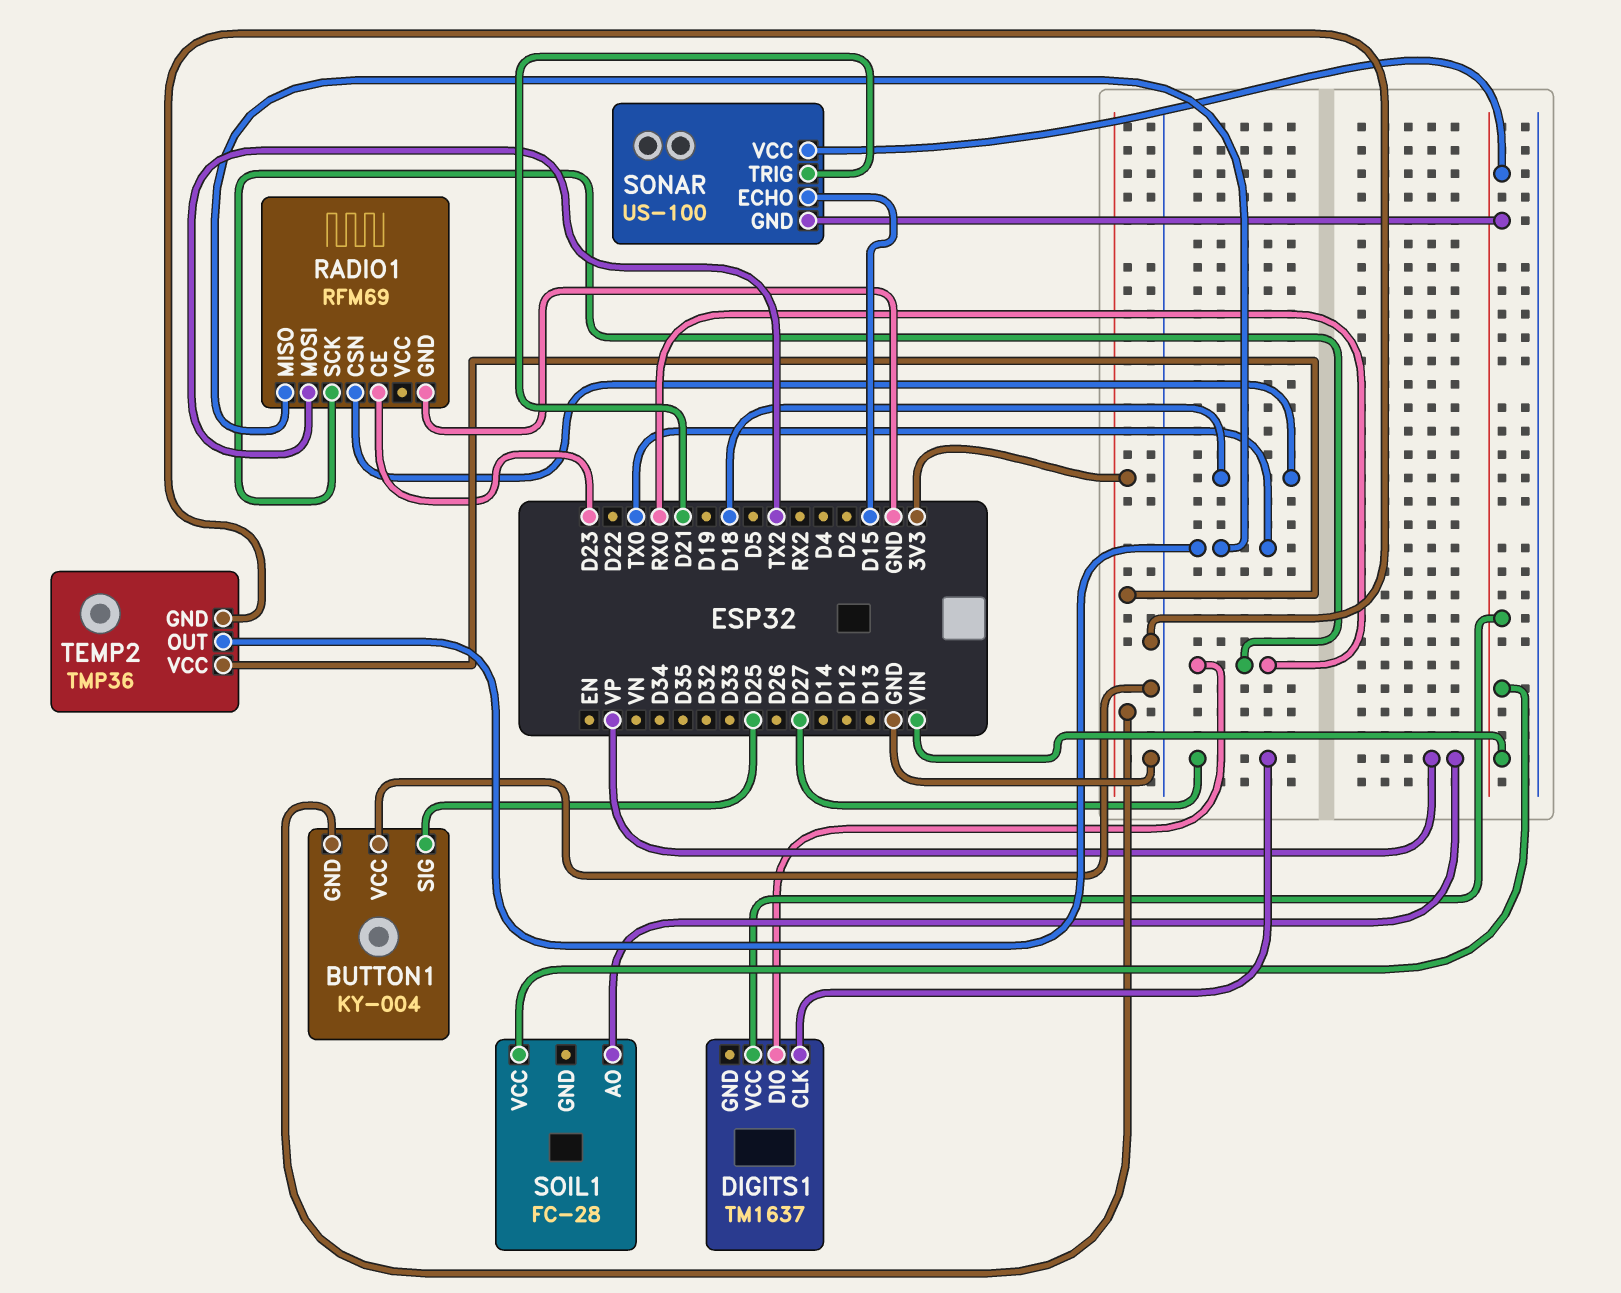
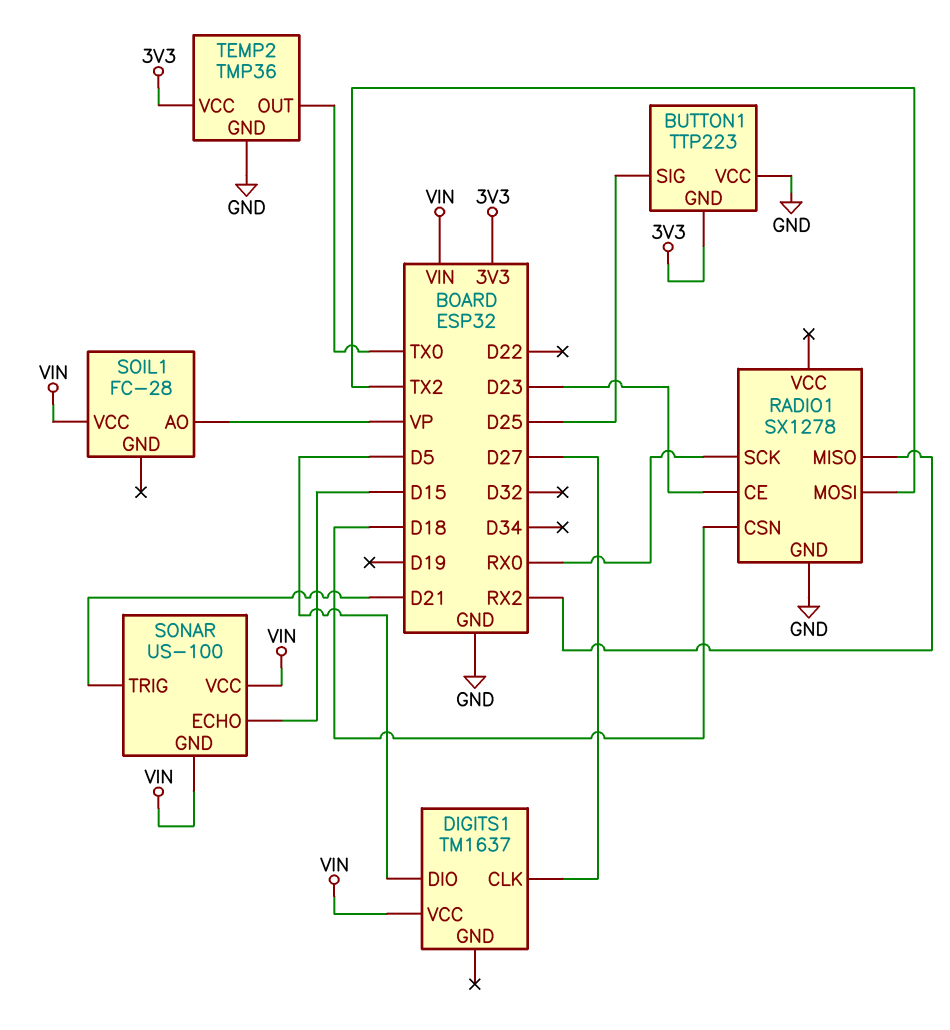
BUTTON1: KY-004 -> TTP223
DIGITS1 pin DIO: RX0 -> D5
RADIO1: RFM69 -> SX1278
RADIO1 pin MISO: TX0 -> RX2

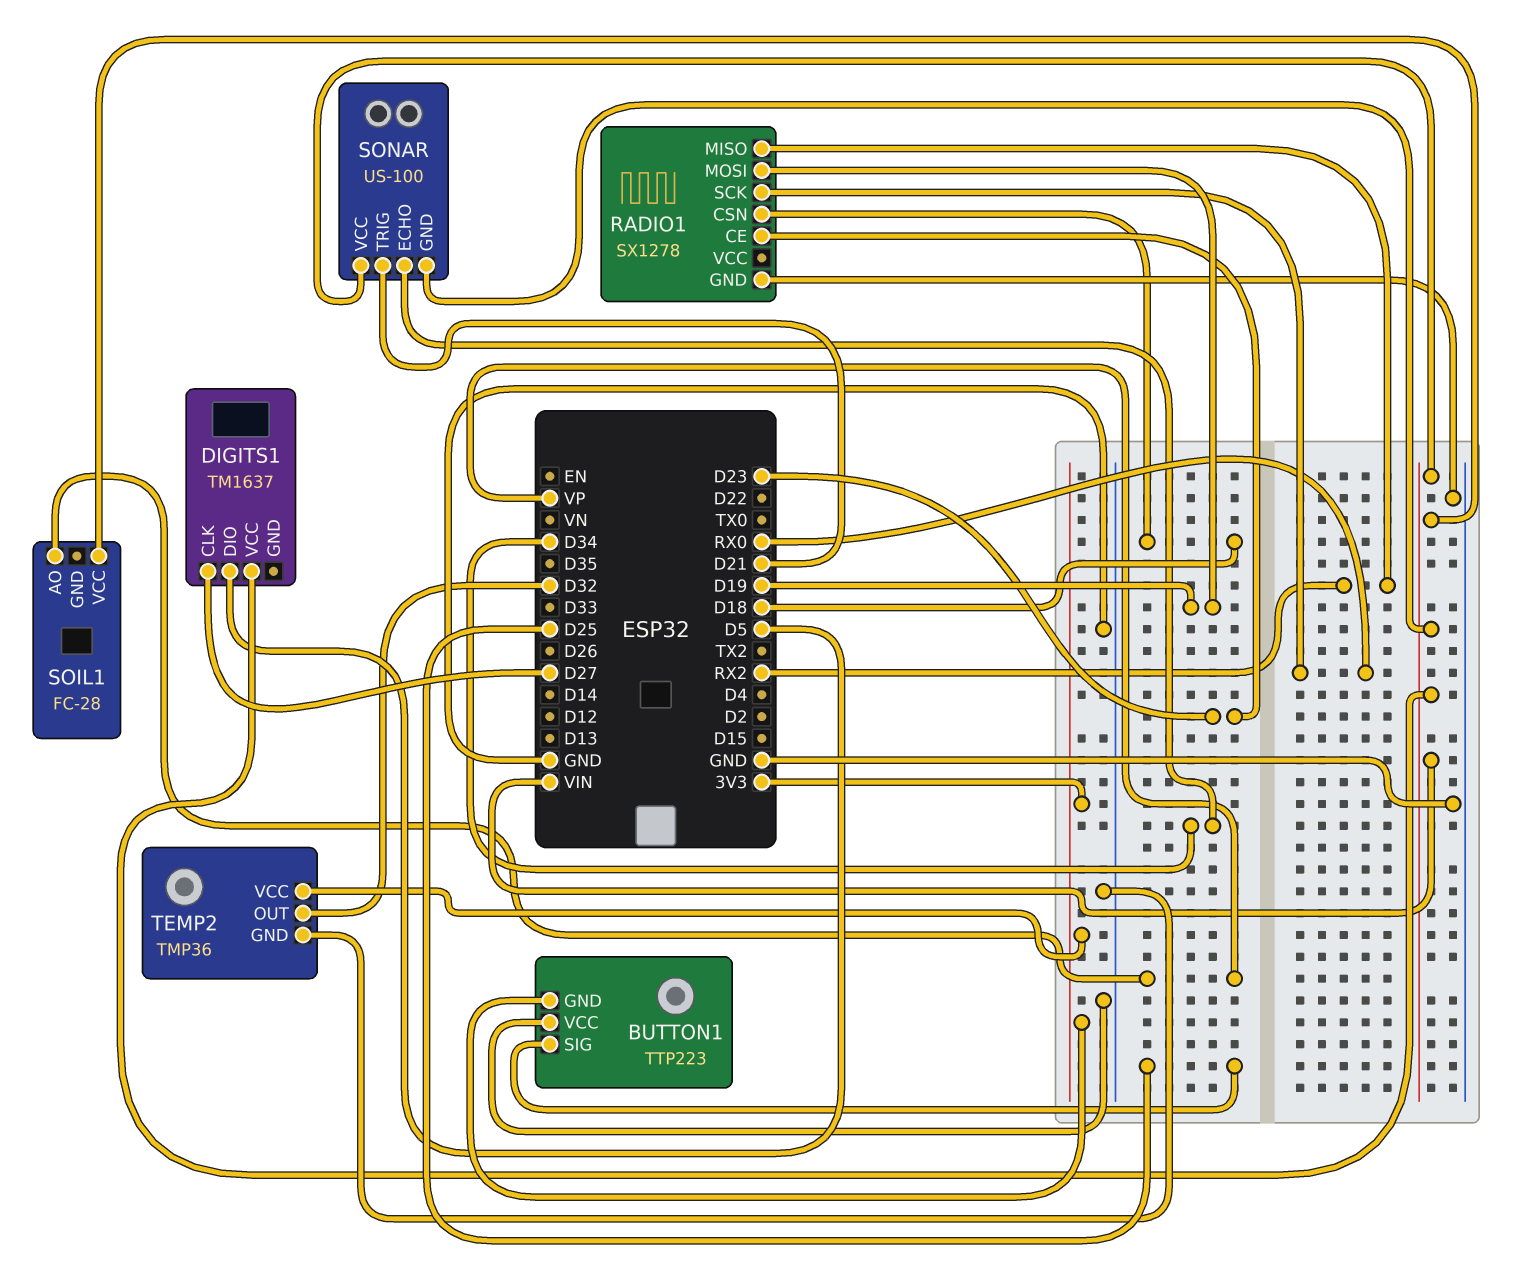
RADIO1 pin MOSI: TX2 -> D19
SONAR pin ECHO: D15 -> D34
TEMP2 pin OUT: TX0 -> D32

